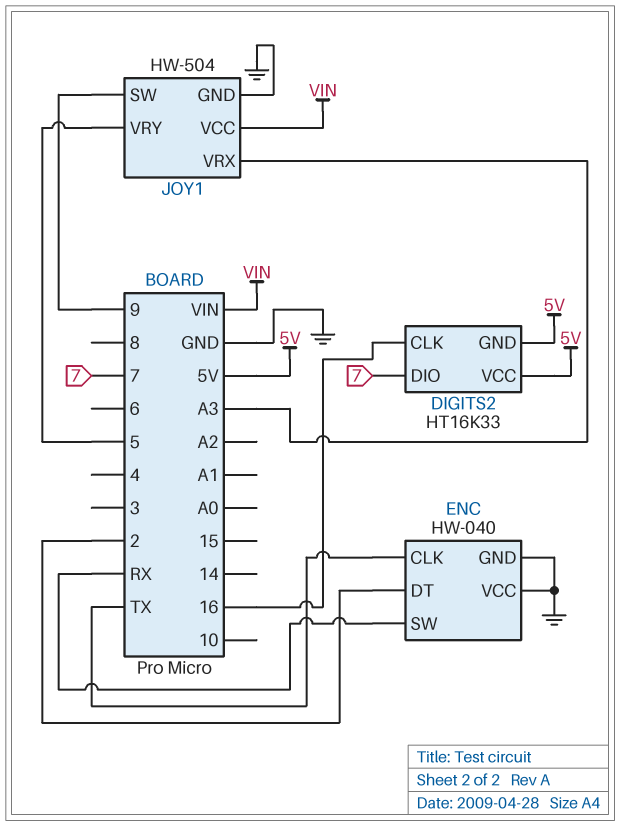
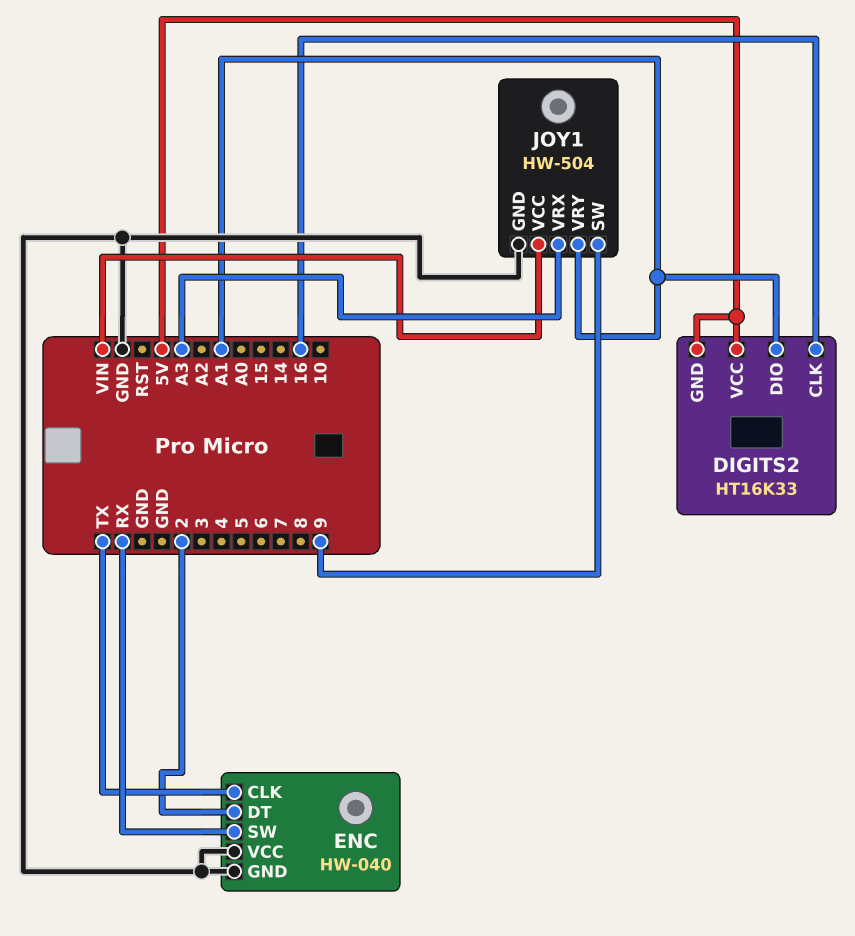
DIGITS2 pin DIO: 7 -> A1
JOY1 pin VRY: 5 -> A1

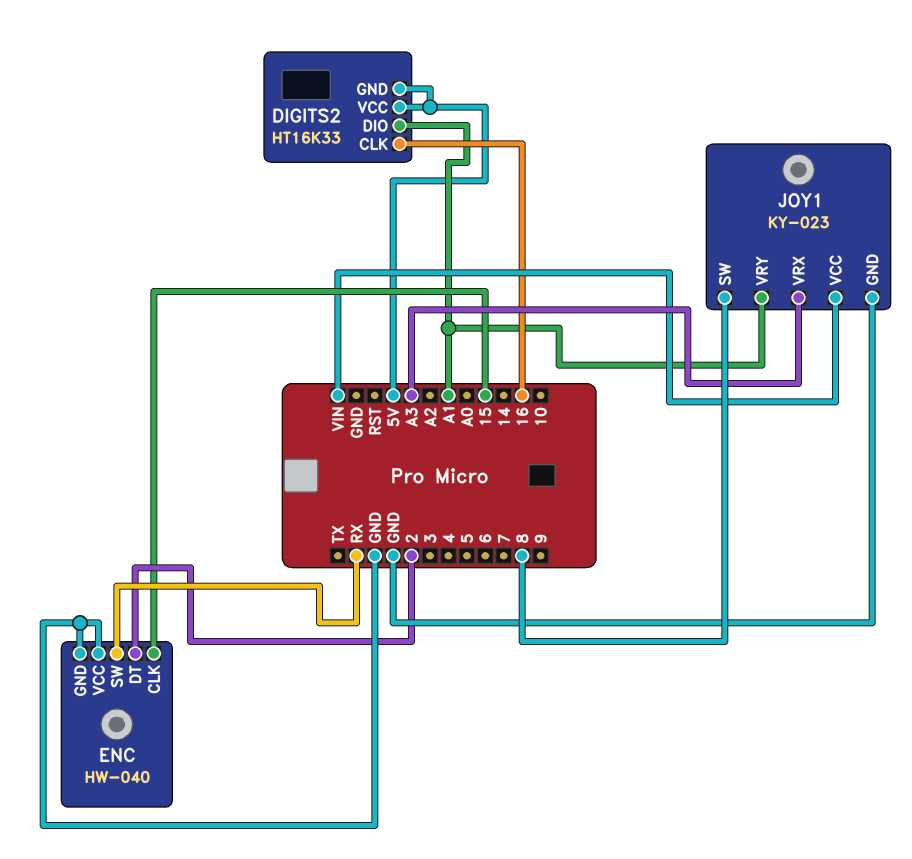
ENC pin CLK: TX -> 15
JOY1: HW-504 -> KY-023
JOY1 pin SW: 9 -> 8

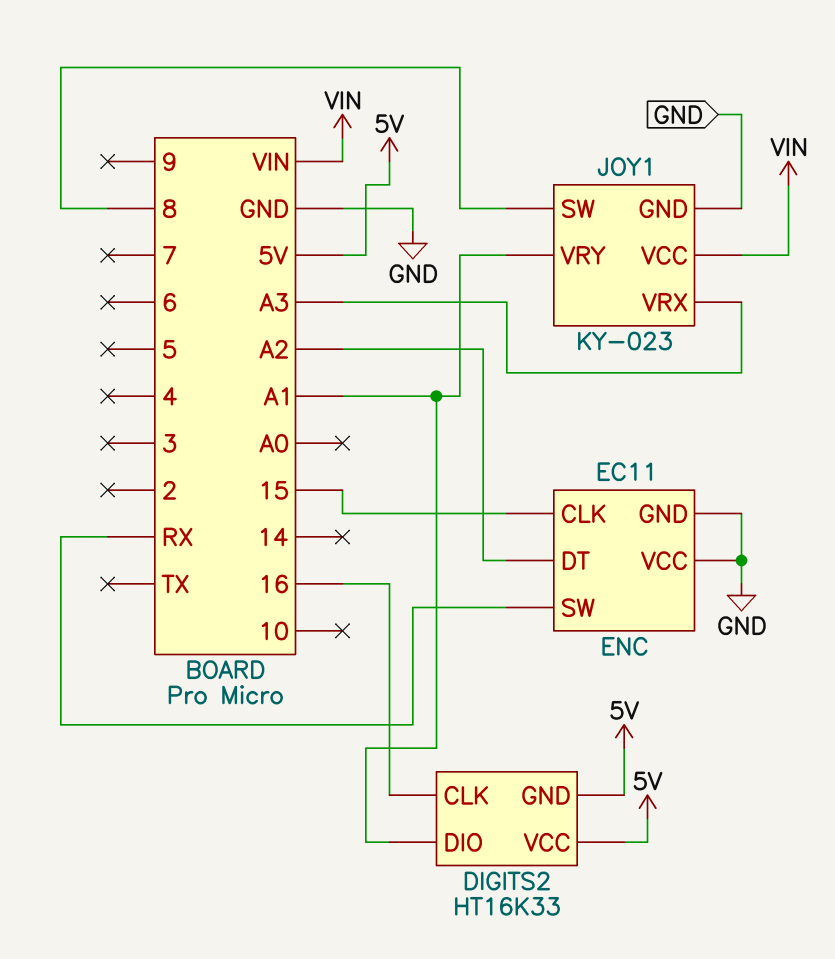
ENC: HW-040 -> EC11
ENC pin DT: 2 -> A2

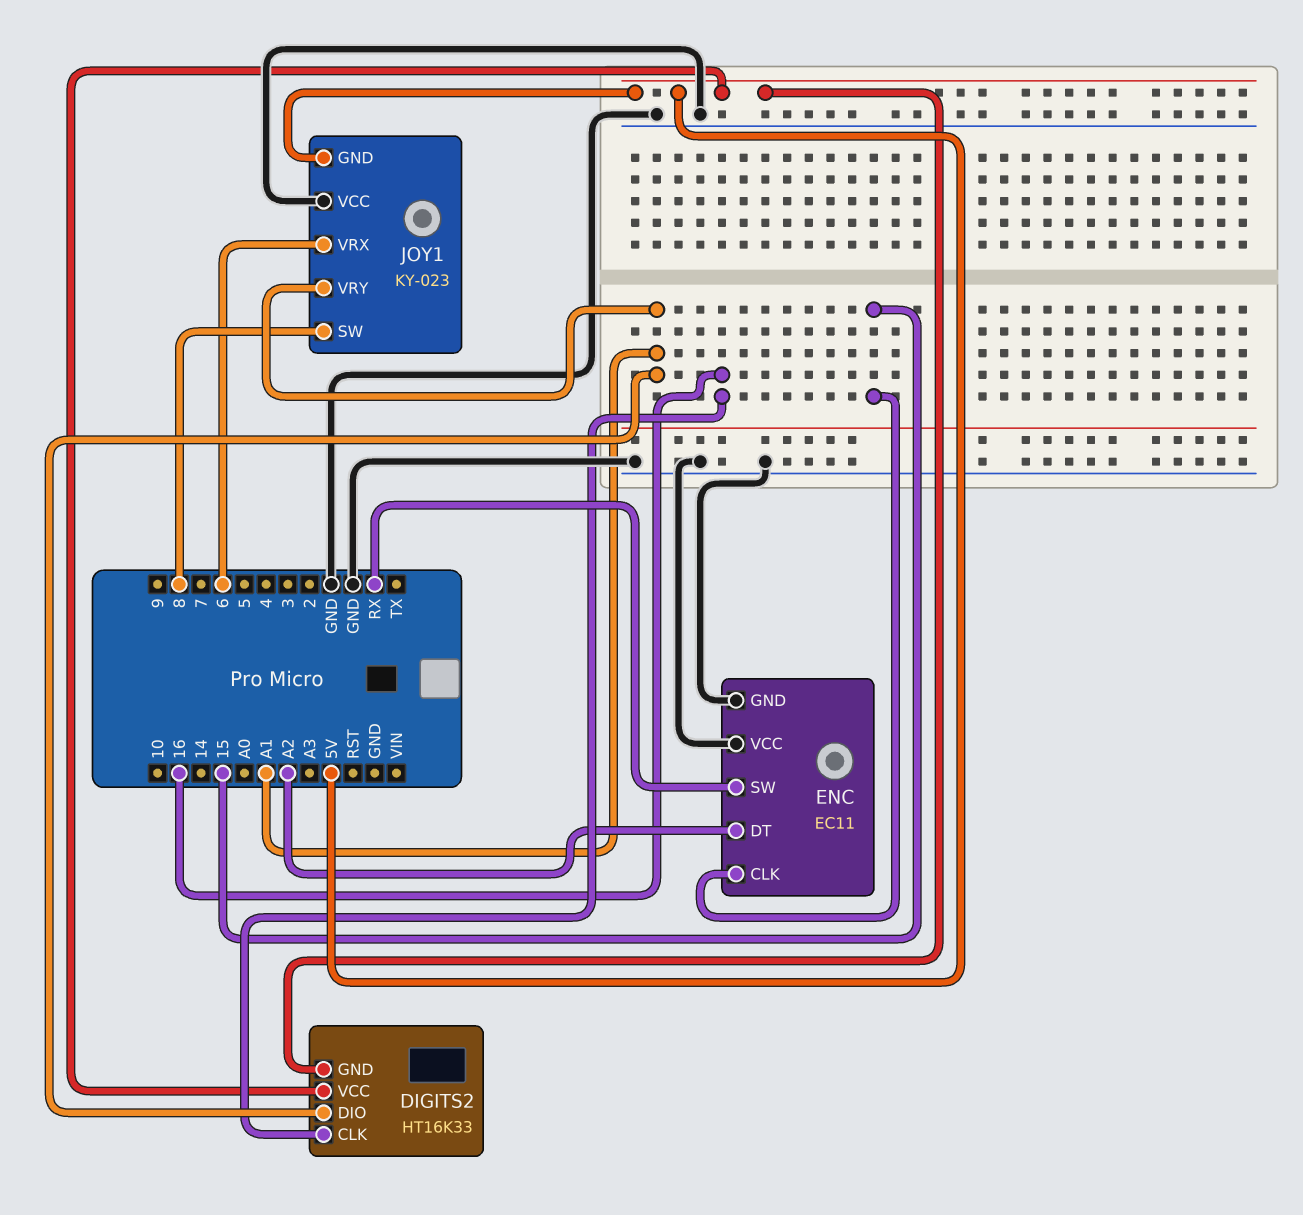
JOY1 pin GND: GND -> 5V
JOY1 pin VCC: VIN -> GND
JOY1 pin VRX: A3 -> 6

